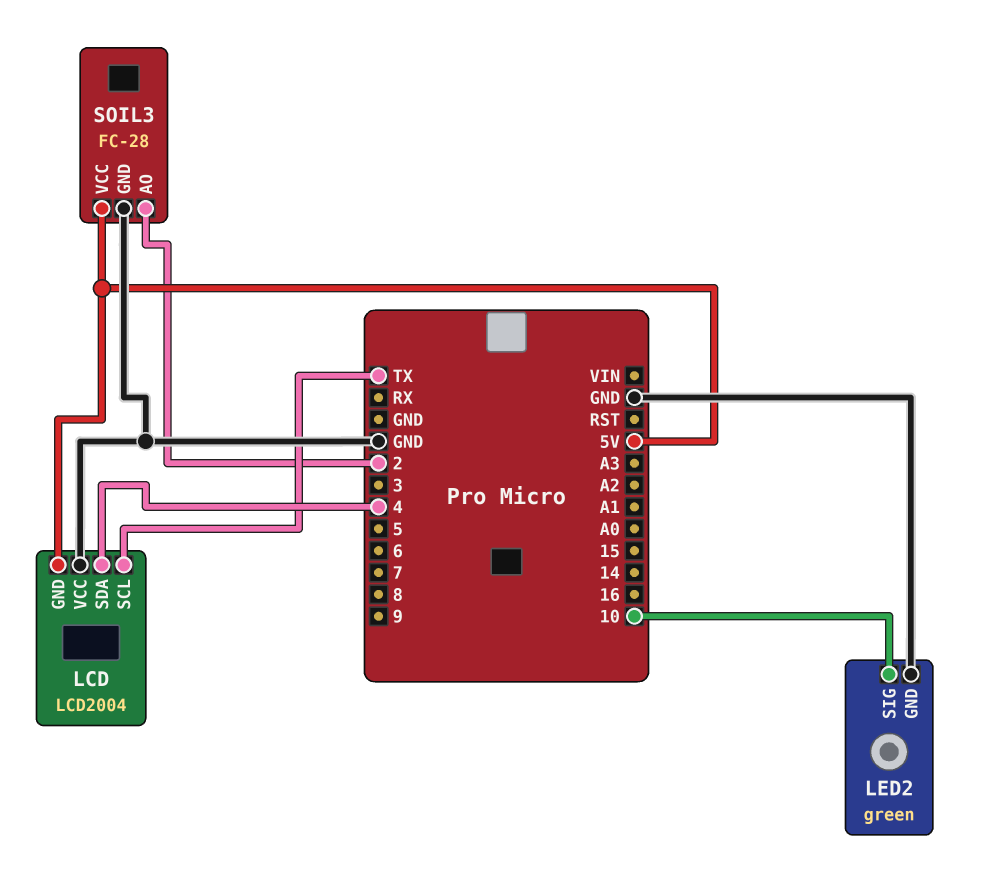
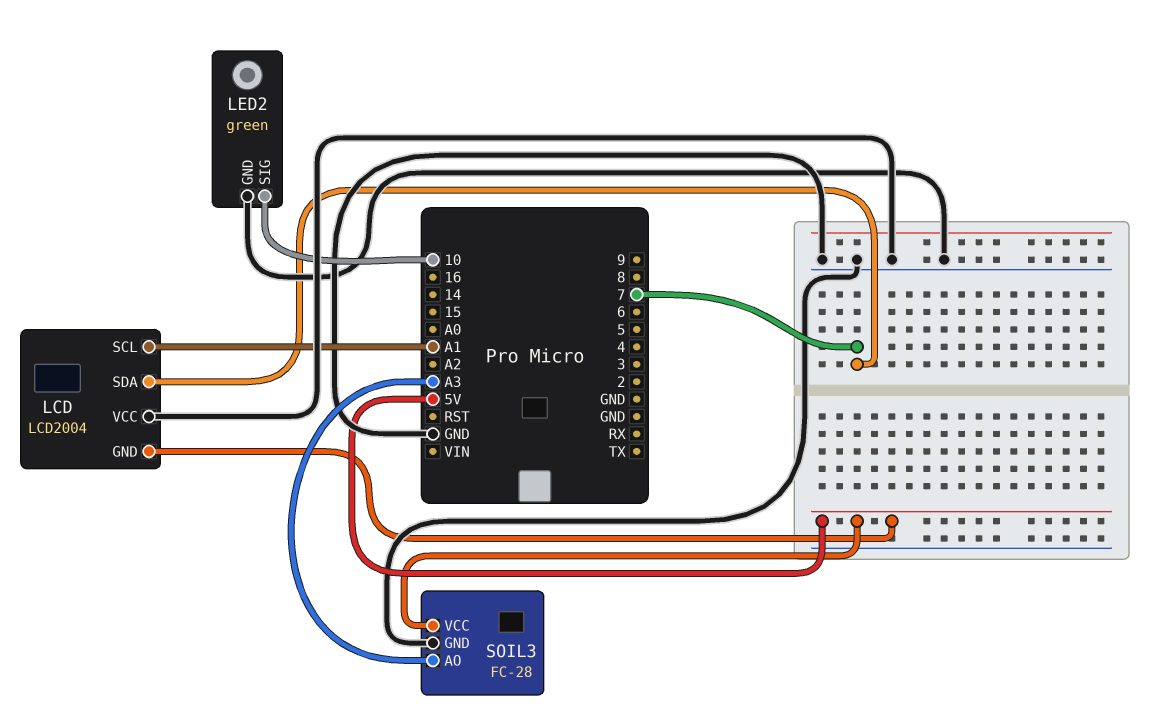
LCD pin SCL: TX -> A1
LCD pin SDA: 4 -> 7
SOIL3 pin AO: 2 -> A3

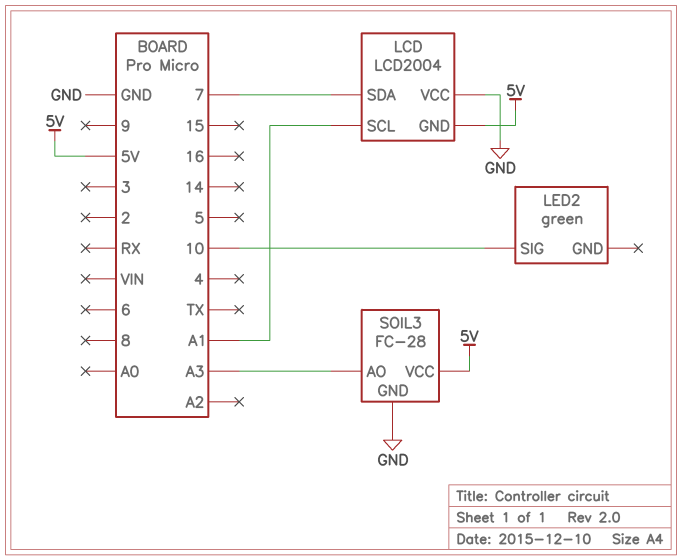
LED2 pin GND: GND -> none

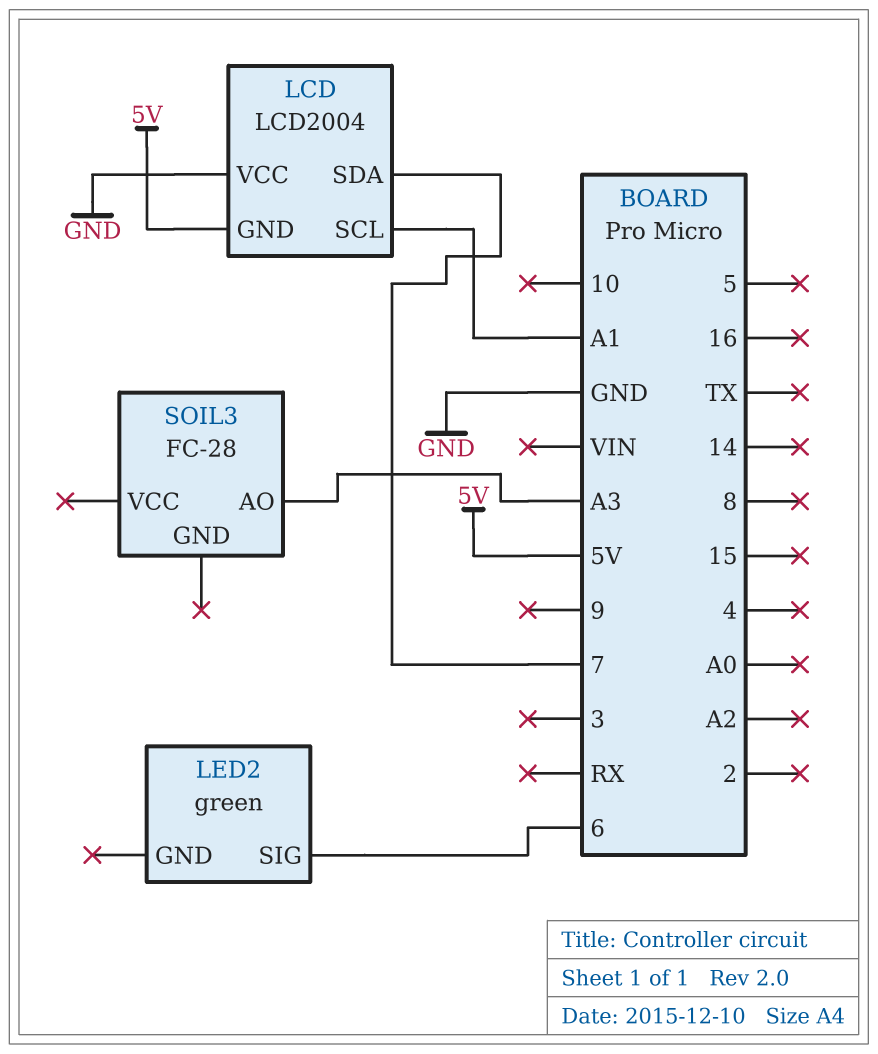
LED2 pin SIG: 10 -> 6
SOIL3 pin GND: GND -> none
SOIL3 pin VCC: 5V -> none

